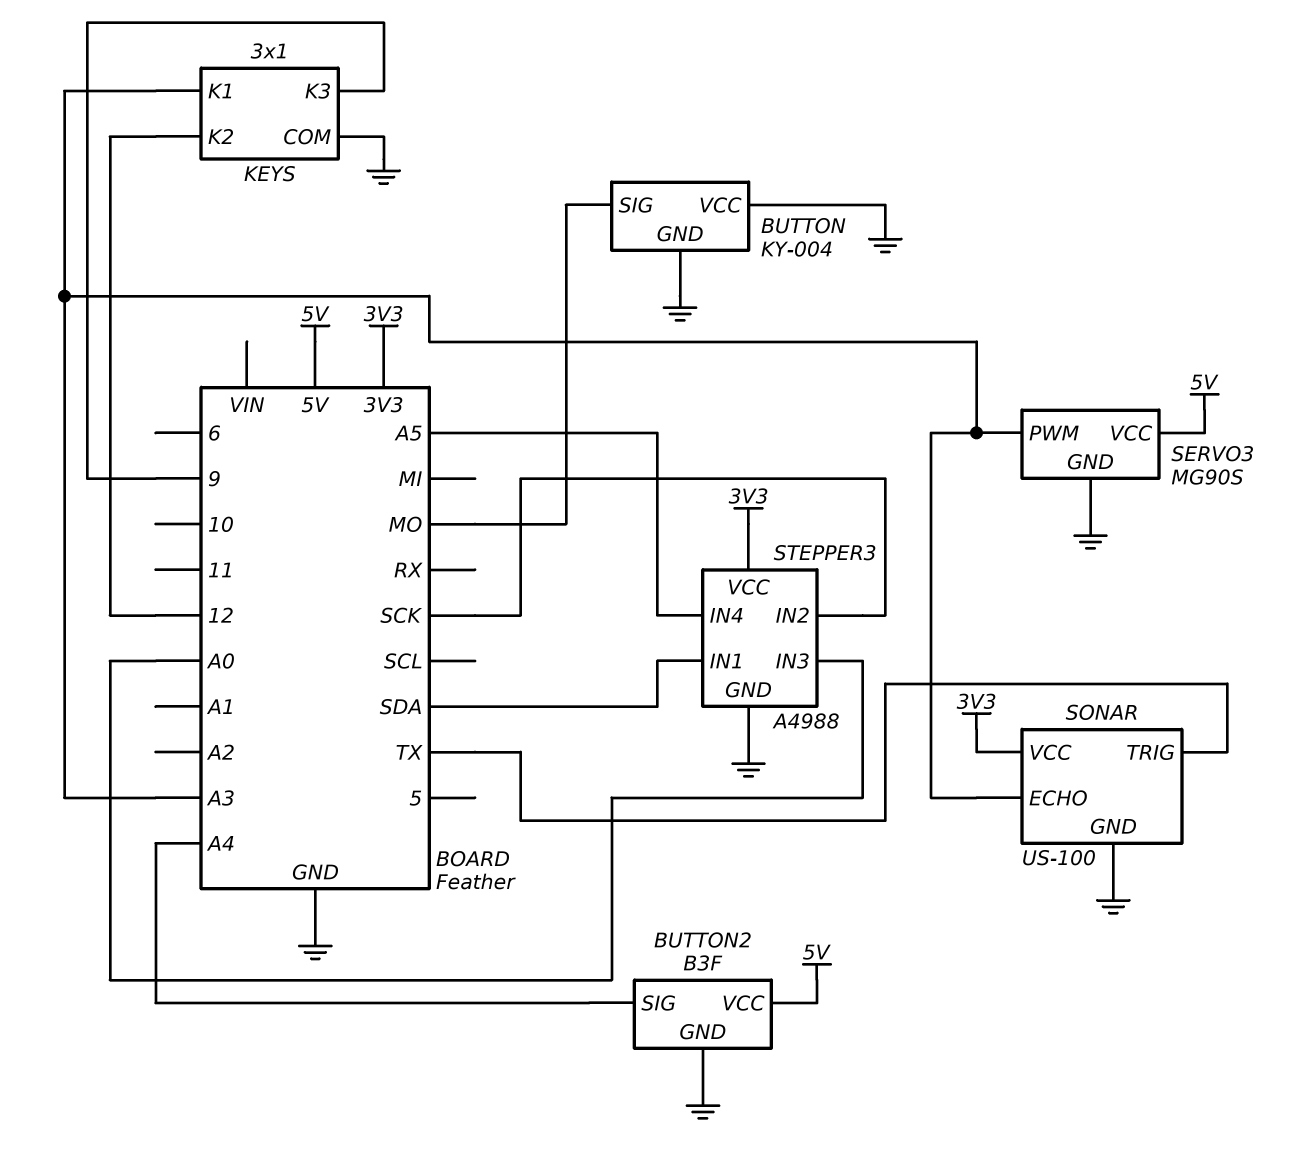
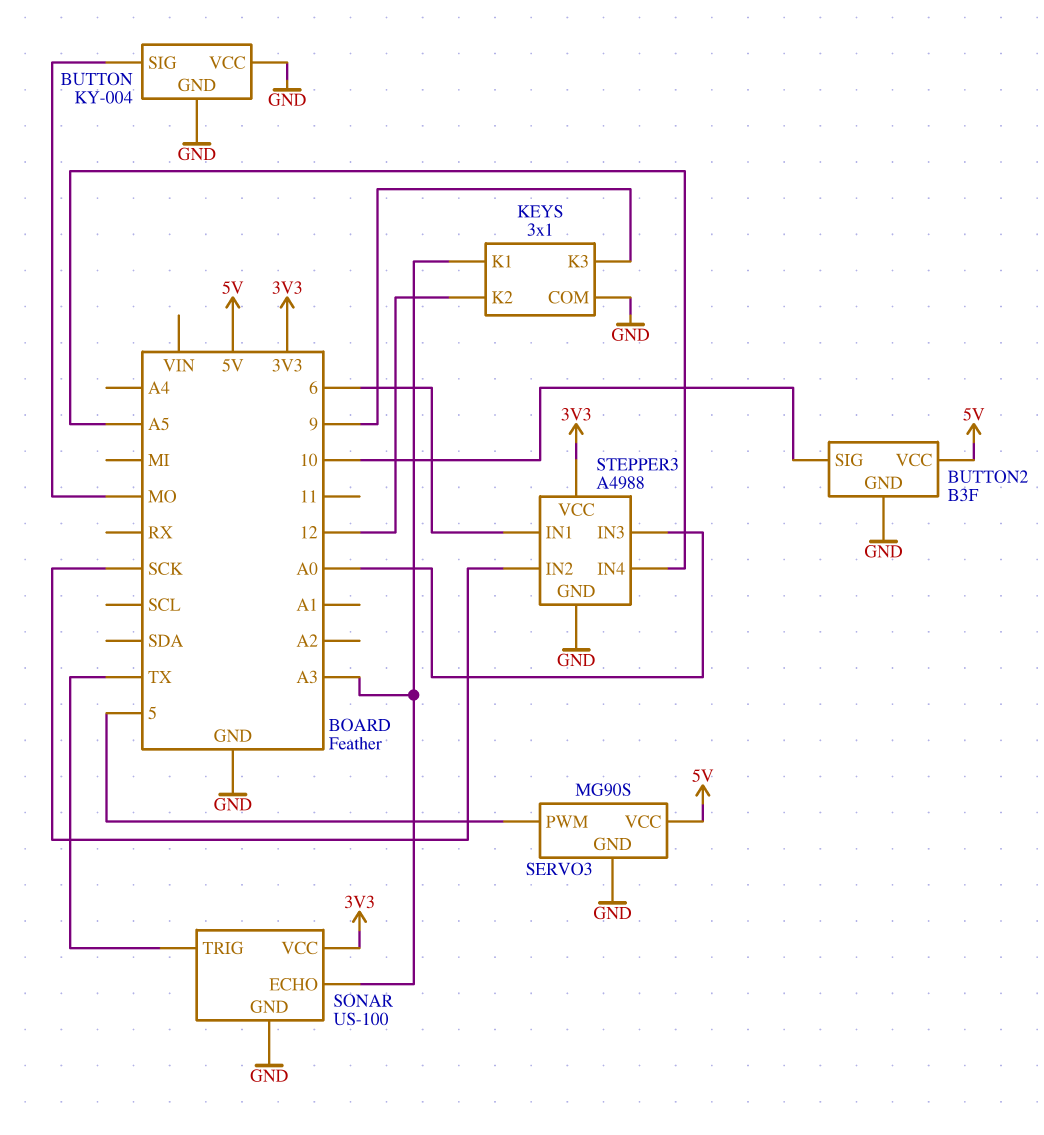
BUTTON2 pin SIG: A4 -> 10
SERVO3 pin PWM: A3 -> 5
STEPPER3 pin IN1: SDA -> 6

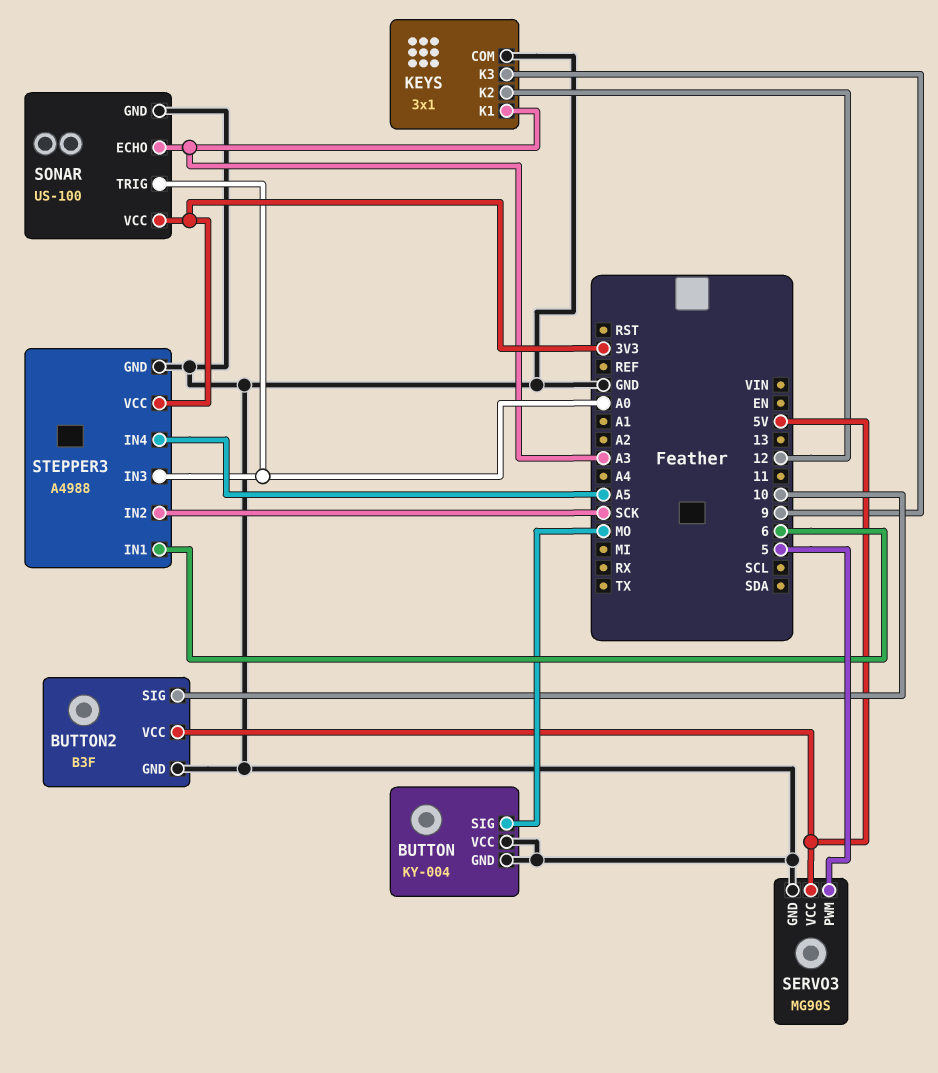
SONAR pin TRIG: TX -> A0

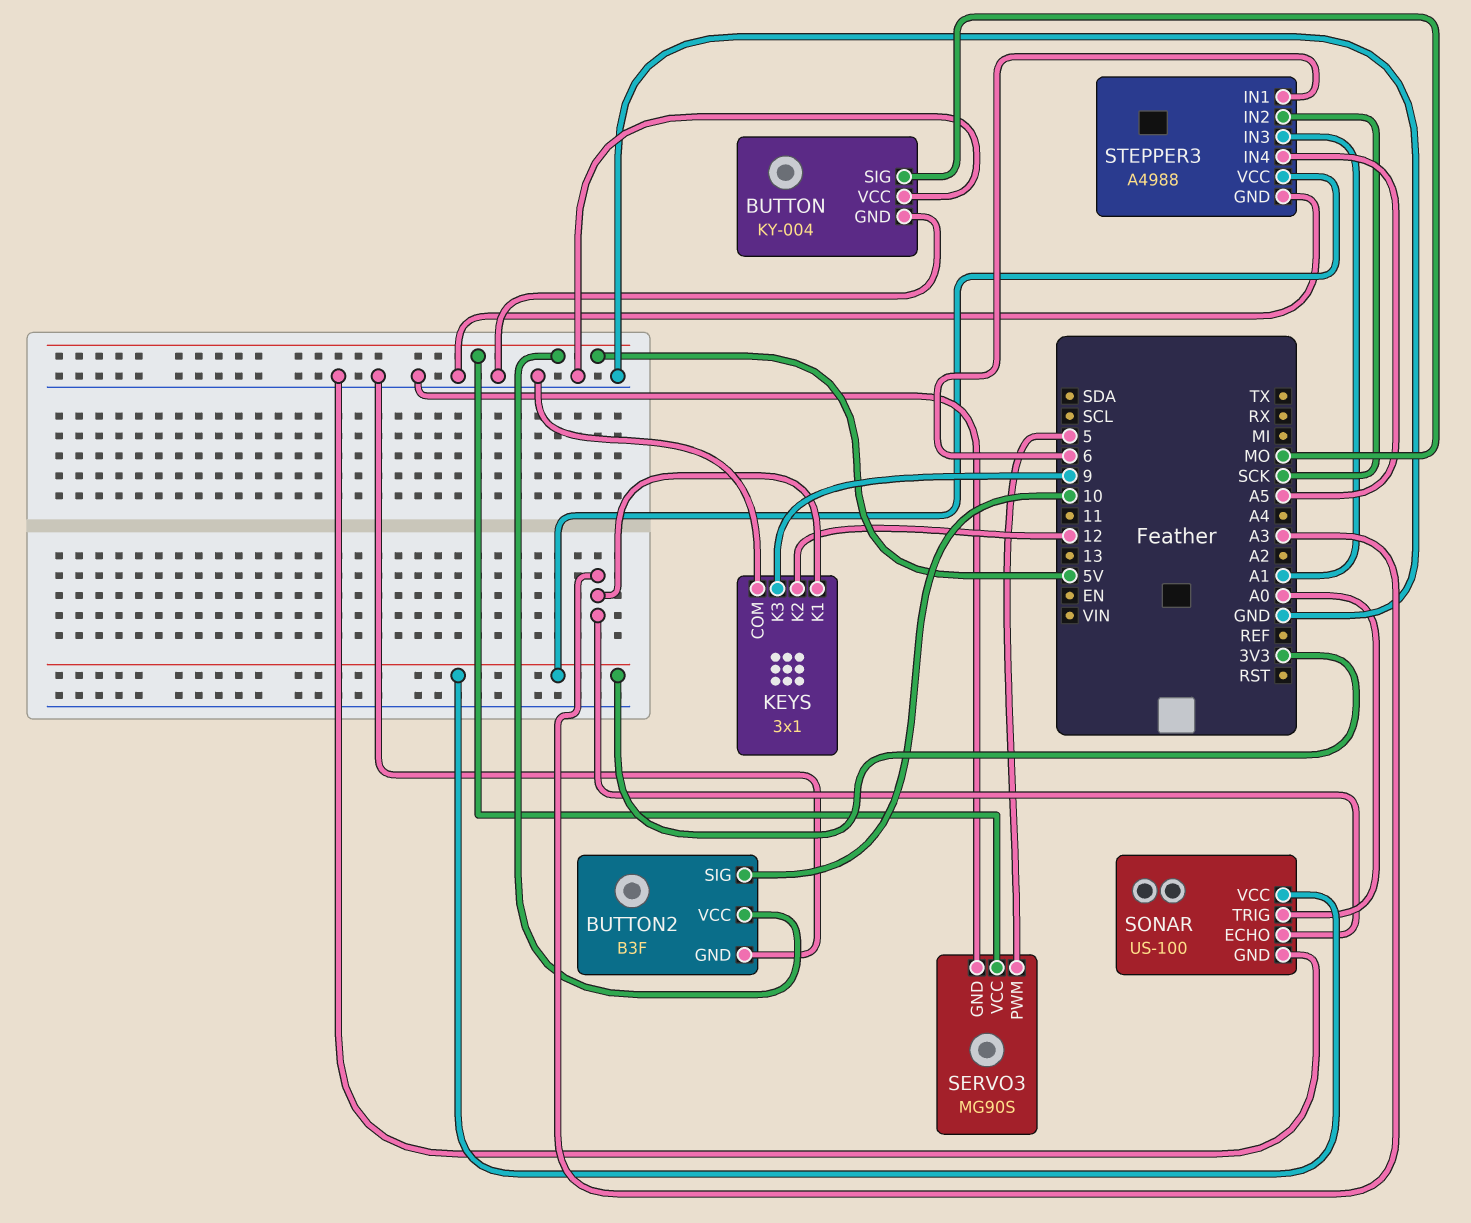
STEPPER3 pin IN3: A0 -> A1

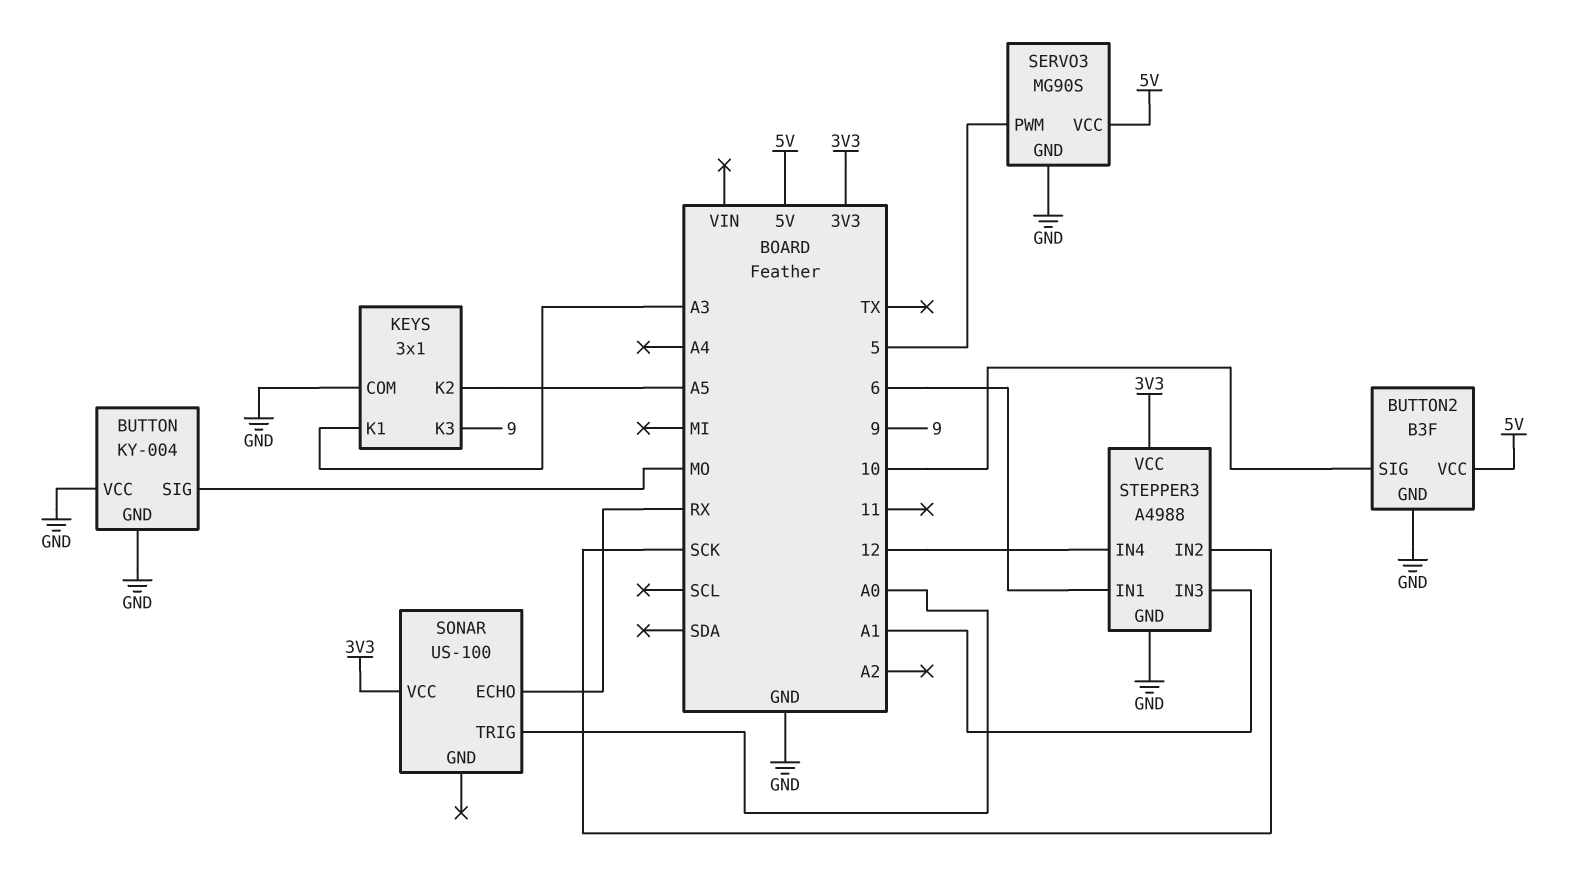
KEYS pin K2: 12 -> A5
SONAR pin ECHO: A3 -> RX
SONAR pin GND: GND -> none
STEPPER3 pin IN4: A5 -> 12

